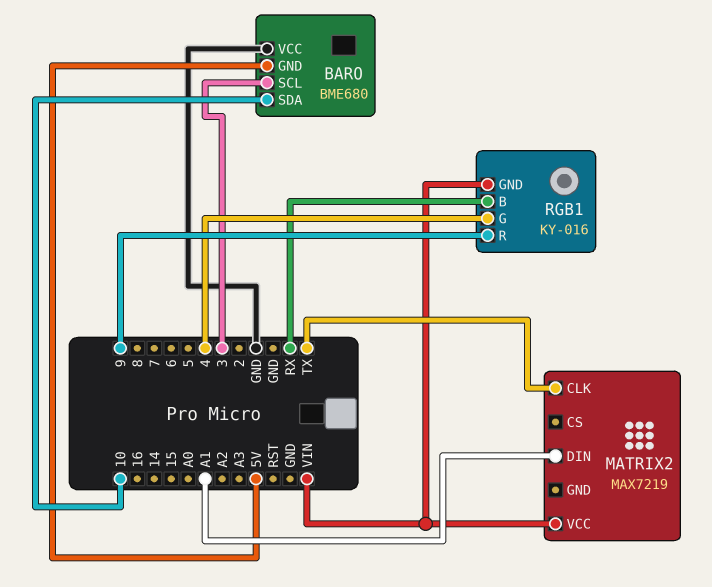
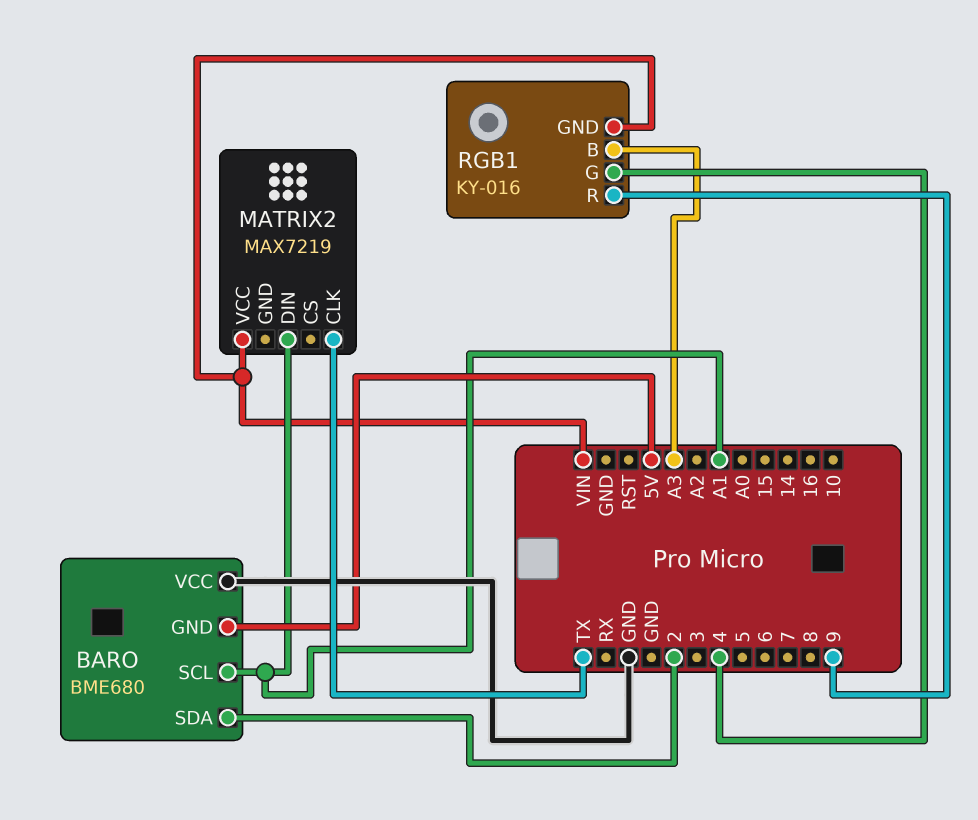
BARO pin SCL: 3 -> A1
BARO pin SDA: 10 -> 2
RGB1 pin B: RX -> A3

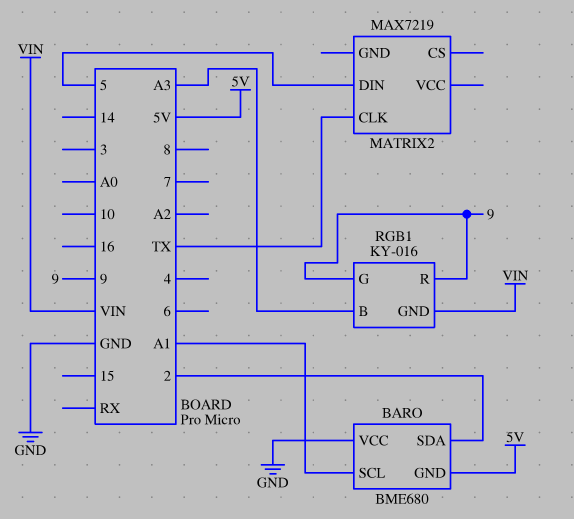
MATRIX2 pin DIN: A1 -> 5
MATRIX2 pin VCC: VIN -> none
RGB1 pin G: 4 -> 9

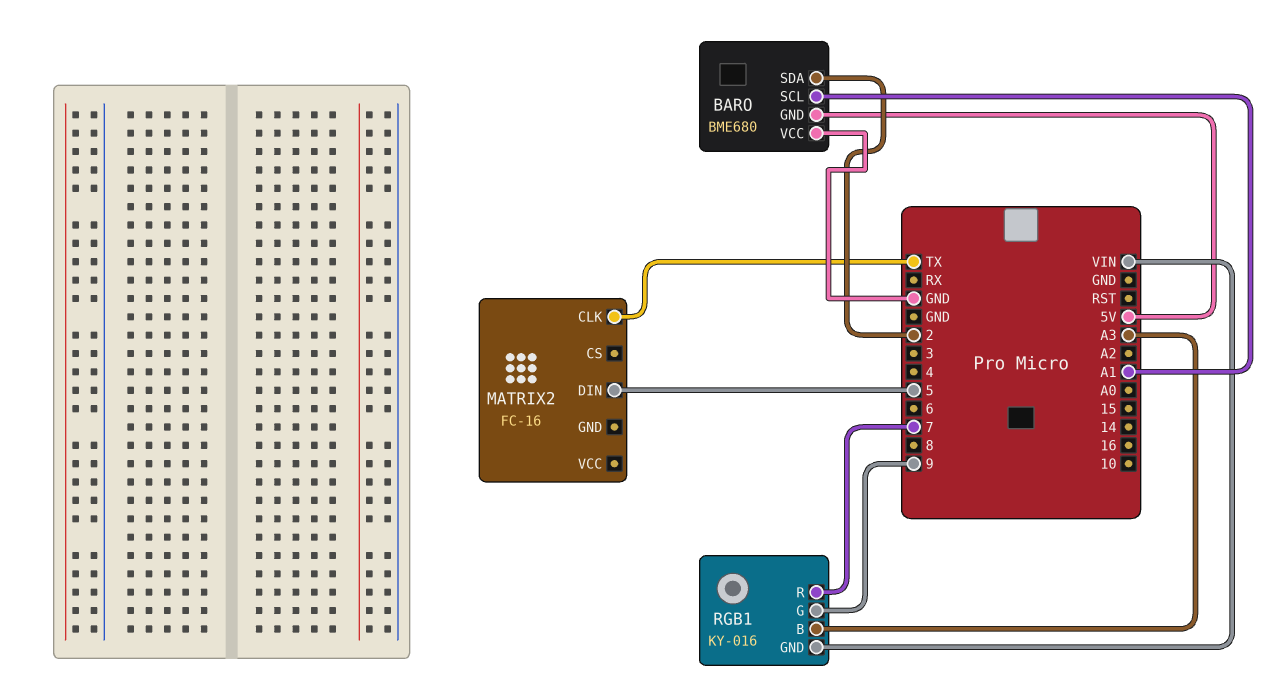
MATRIX2: MAX7219 -> FC-16
RGB1 pin R: 9 -> 7

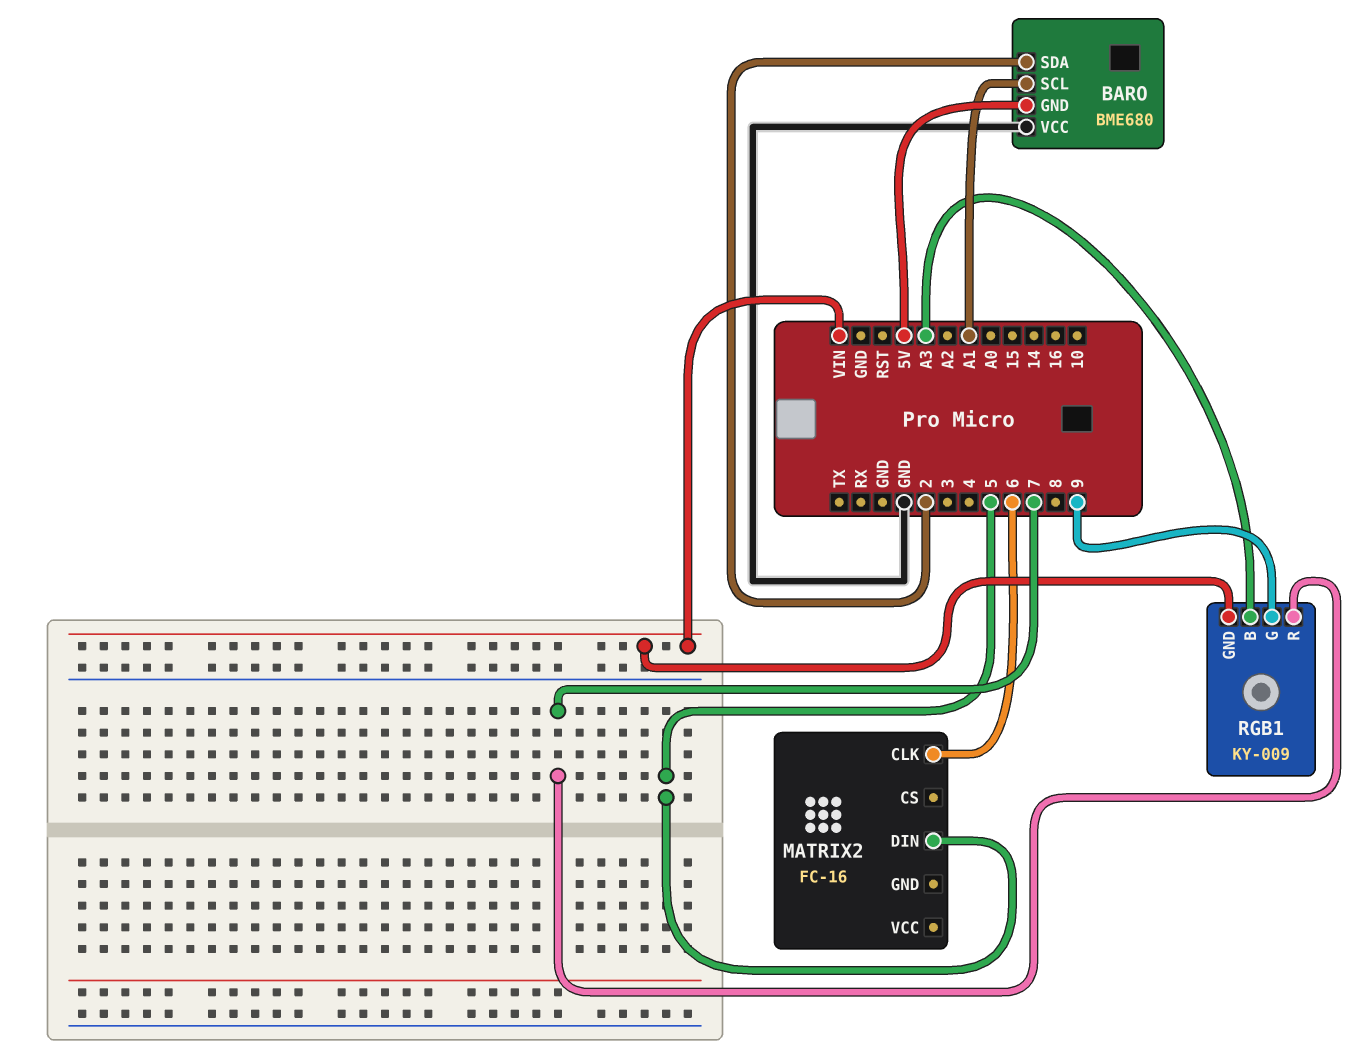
MATRIX2 pin CLK: TX -> 6
RGB1: KY-016 -> KY-009

